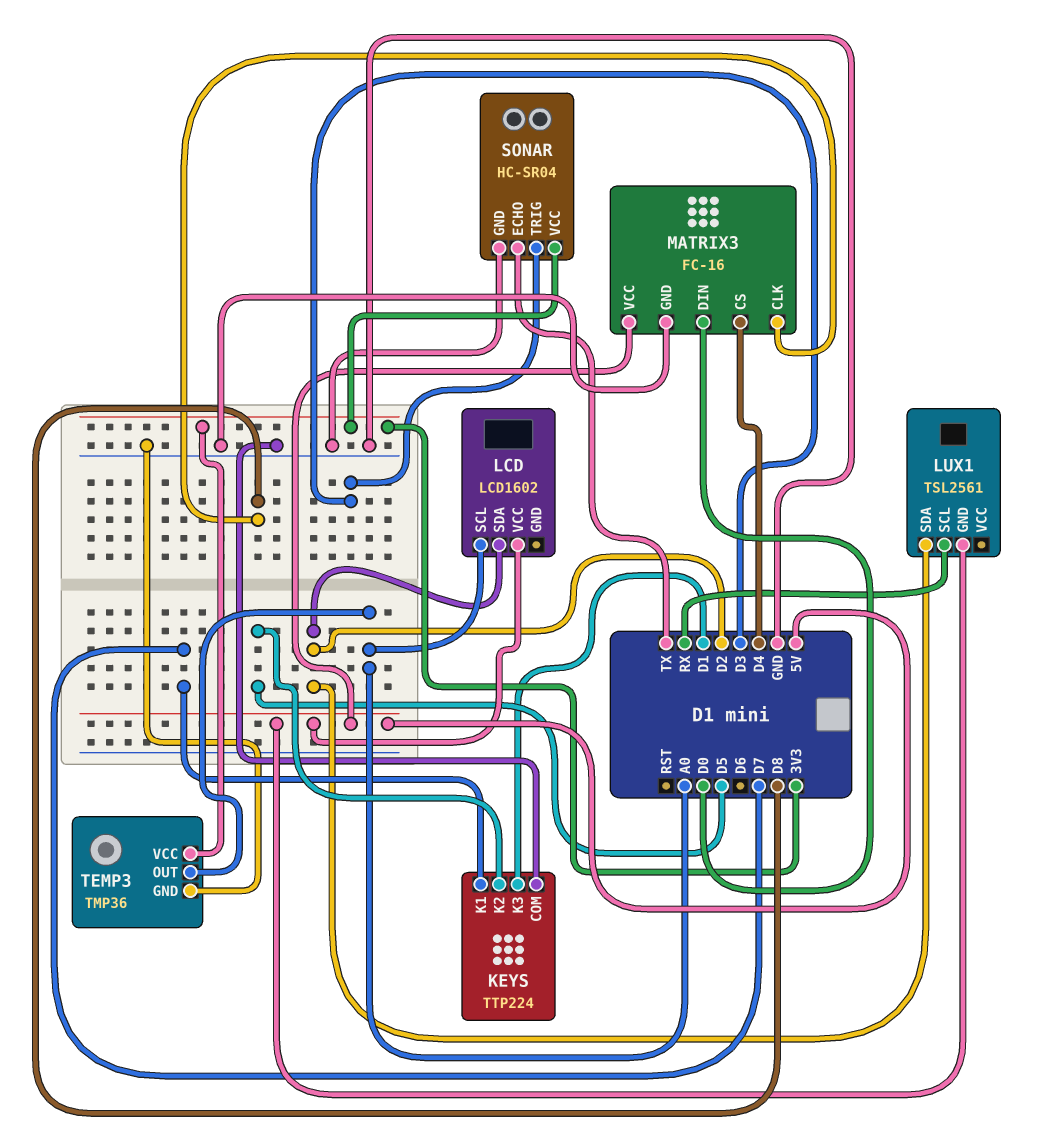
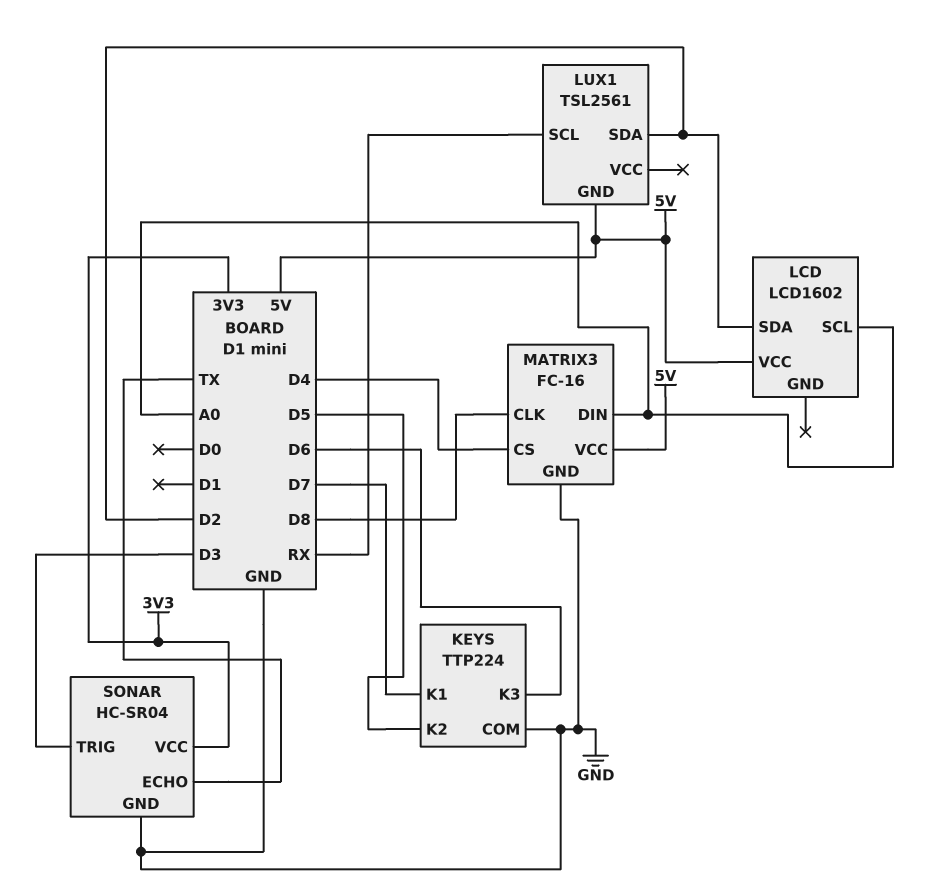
KEYS pin K3: D1 -> D6
MATRIX3 pin DIN: D0 -> A0
TEMP3: TMP36 -> none
TEMP3 pin GND: GND -> none
TEMP3 pin OUT: A0 -> none
TEMP3 pin VCC: 3V3 -> none

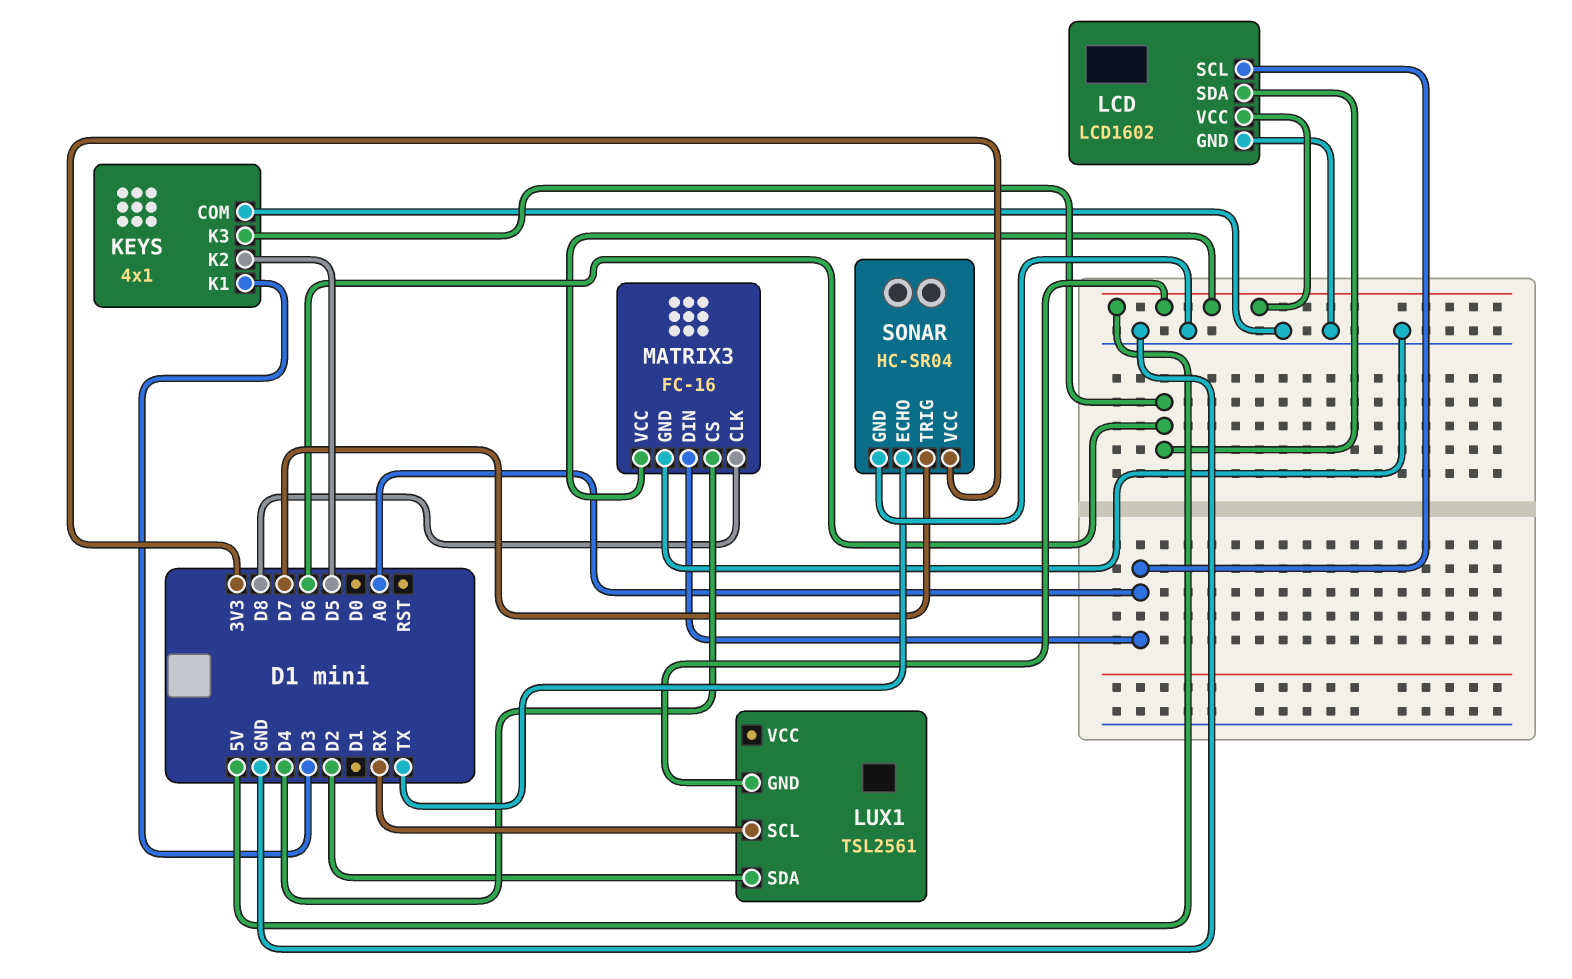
KEYS: TTP224 -> 4x1
KEYS pin K1: D7 -> D3
LCD pin GND: none -> GND
LCD pin SDA: D2 -> D6
SONAR pin TRIG: D3 -> D7

